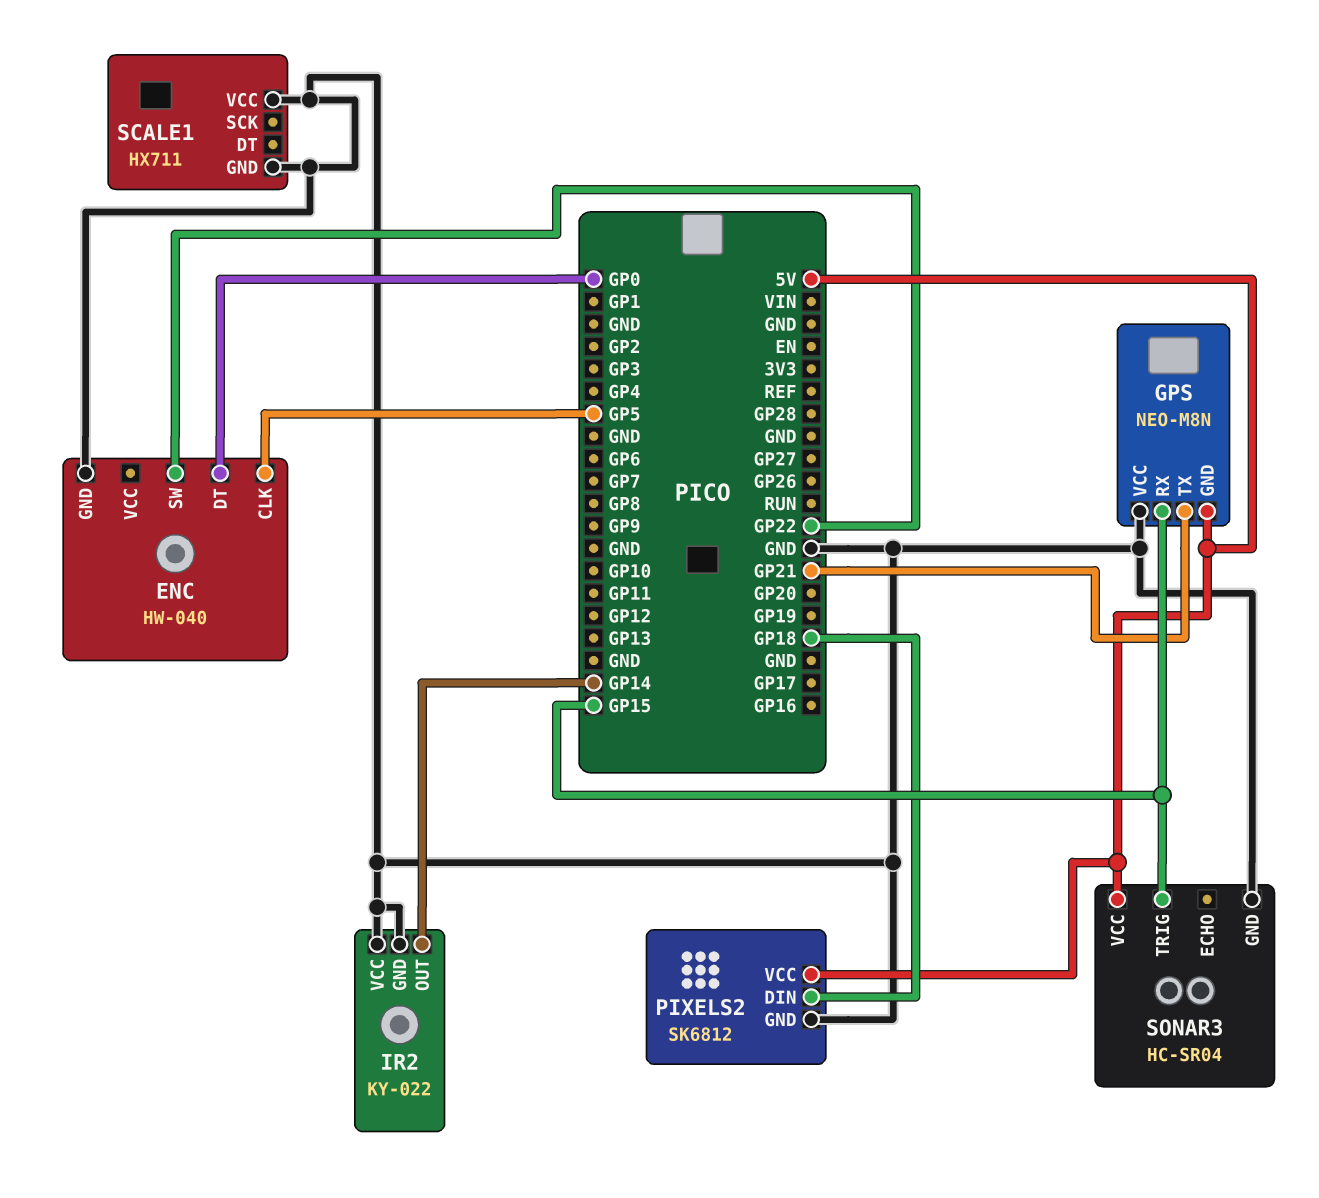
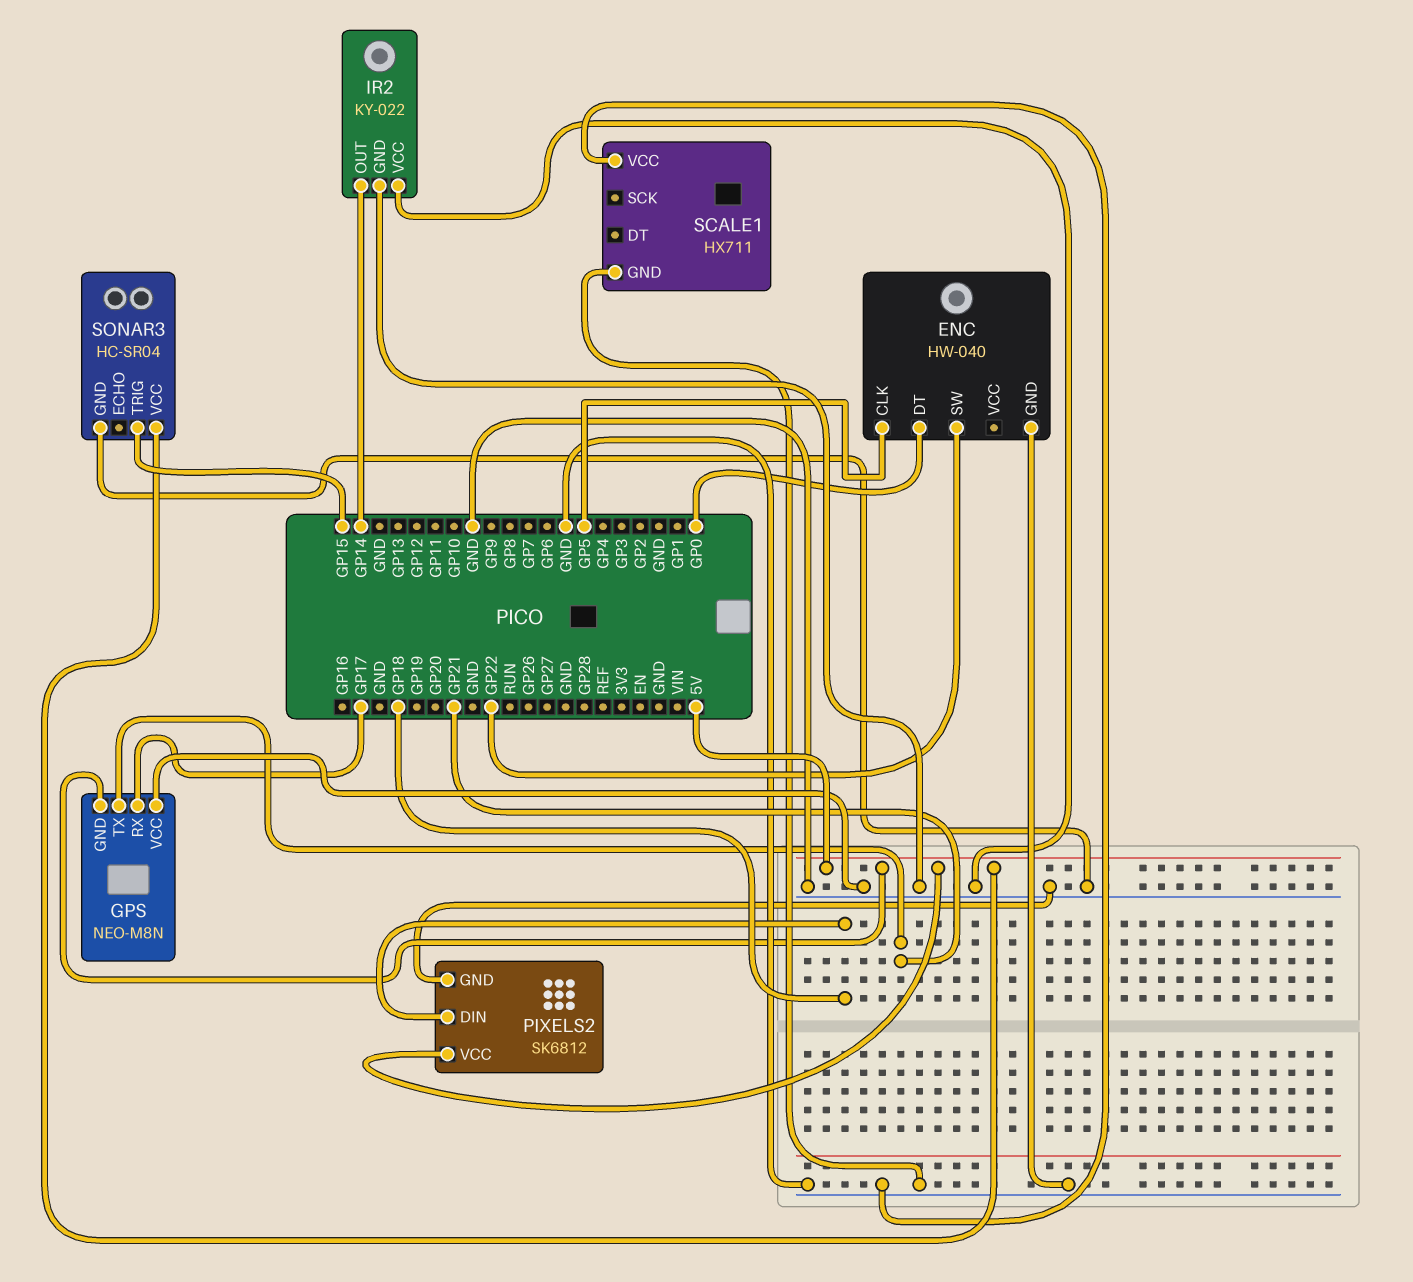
GPS pin RX: GP15 -> GP17

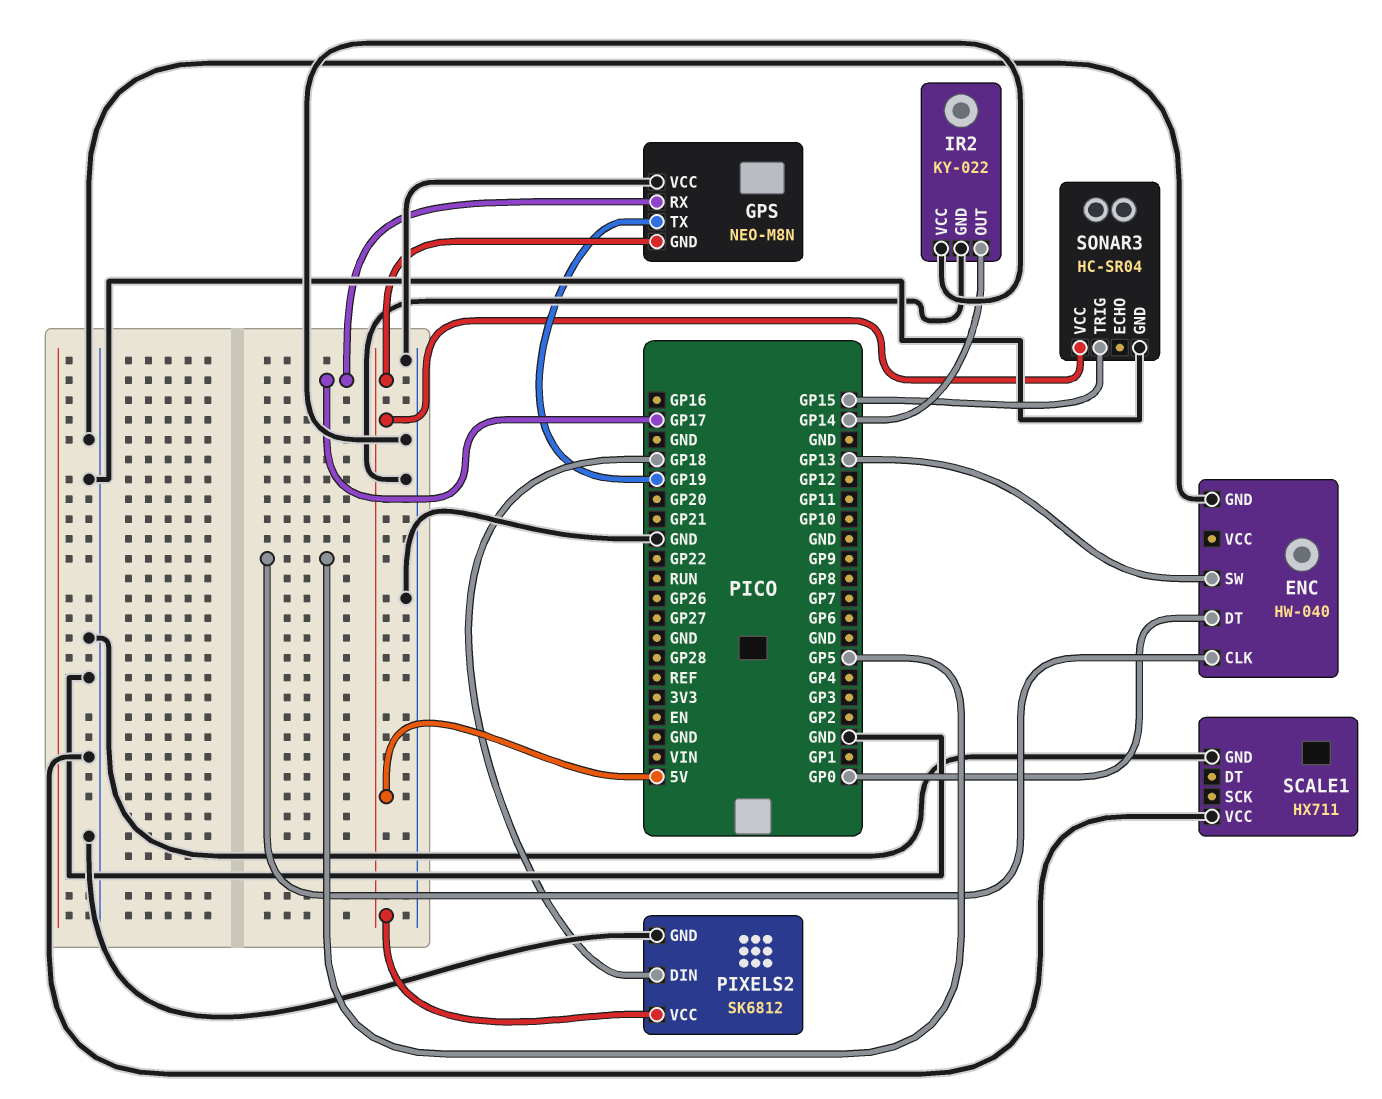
ENC pin SW: GP22 -> GP13
GPS pin TX: GP21 -> GP19

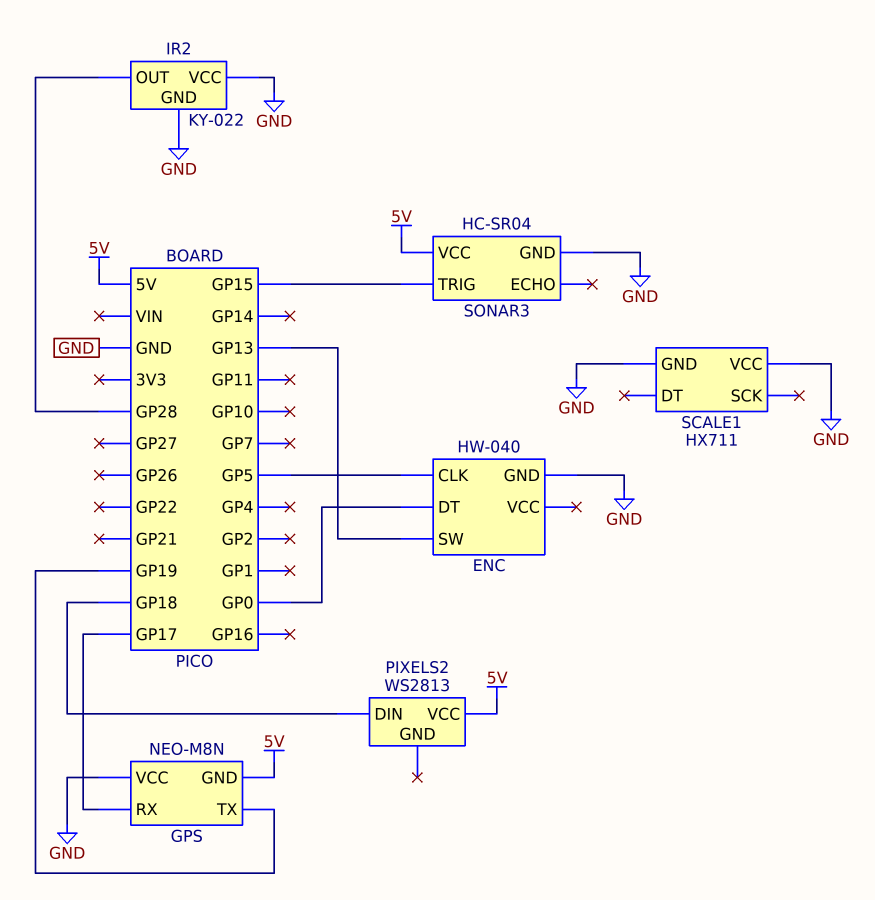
IR2 pin OUT: GP14 -> GP28
PIXELS2: SK6812 -> WS2813
PIXELS2 pin GND: GND -> none

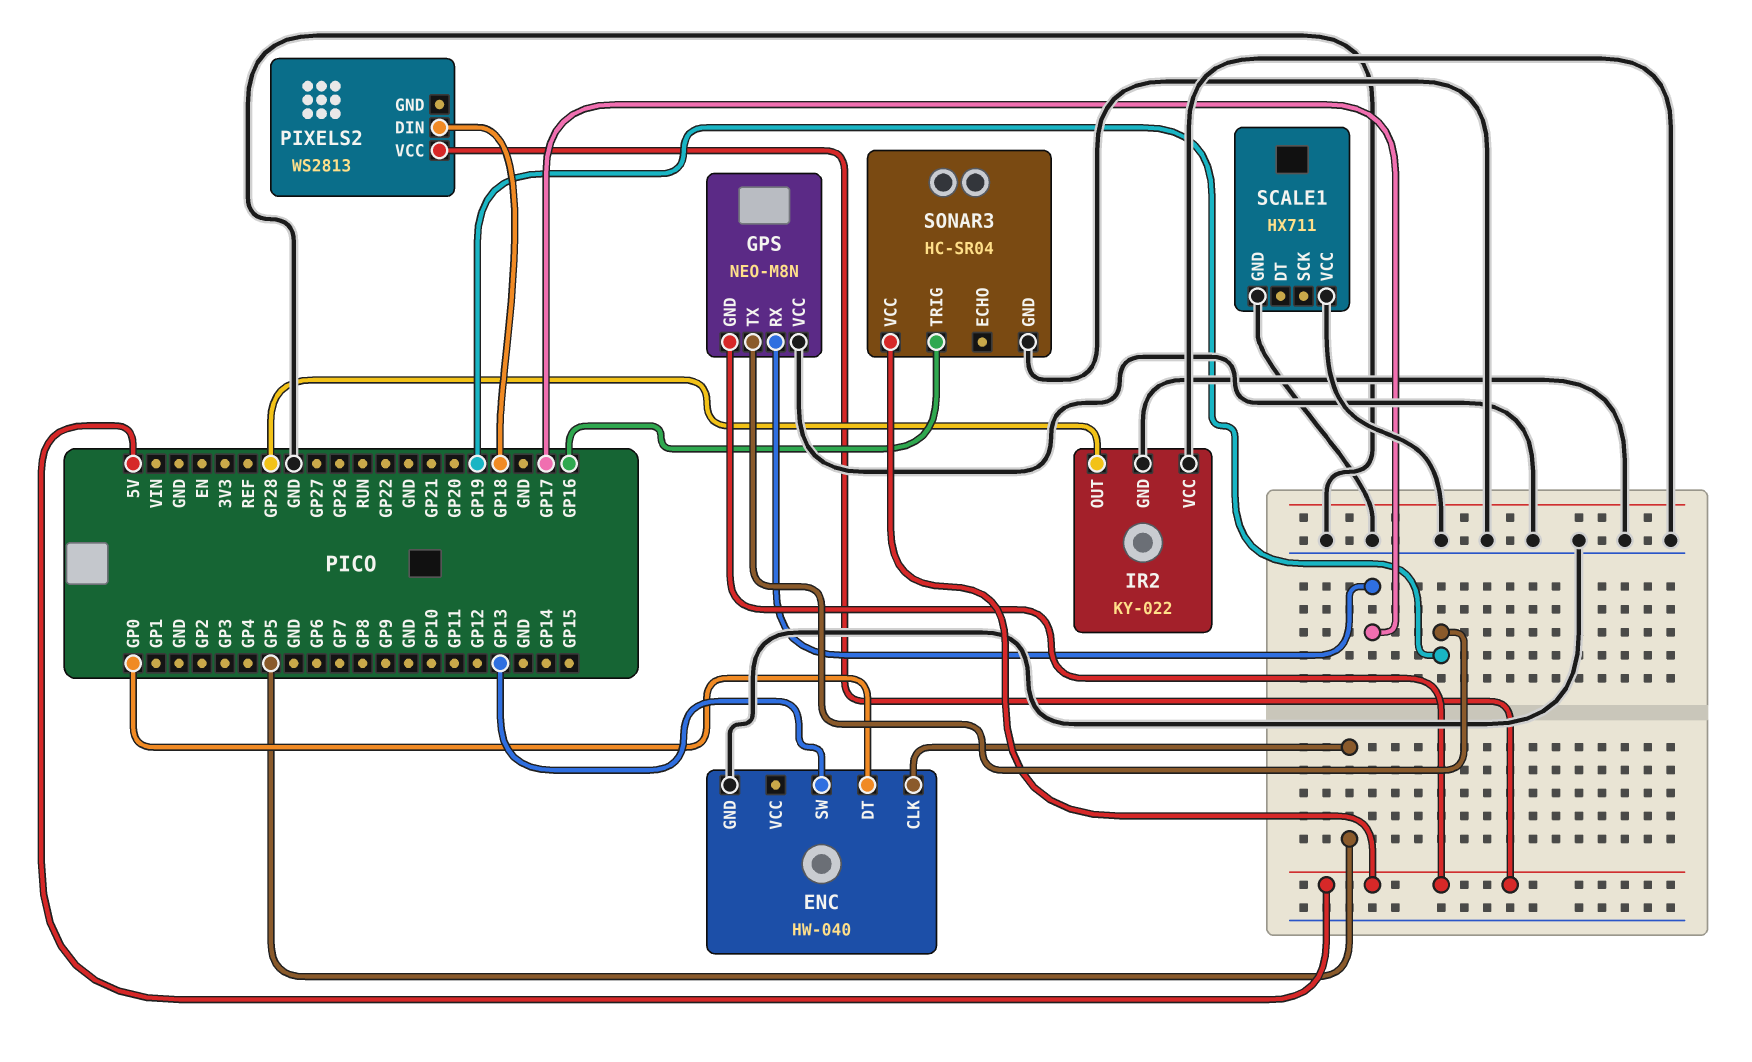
SONAR3 pin TRIG: GP15 -> GP16

